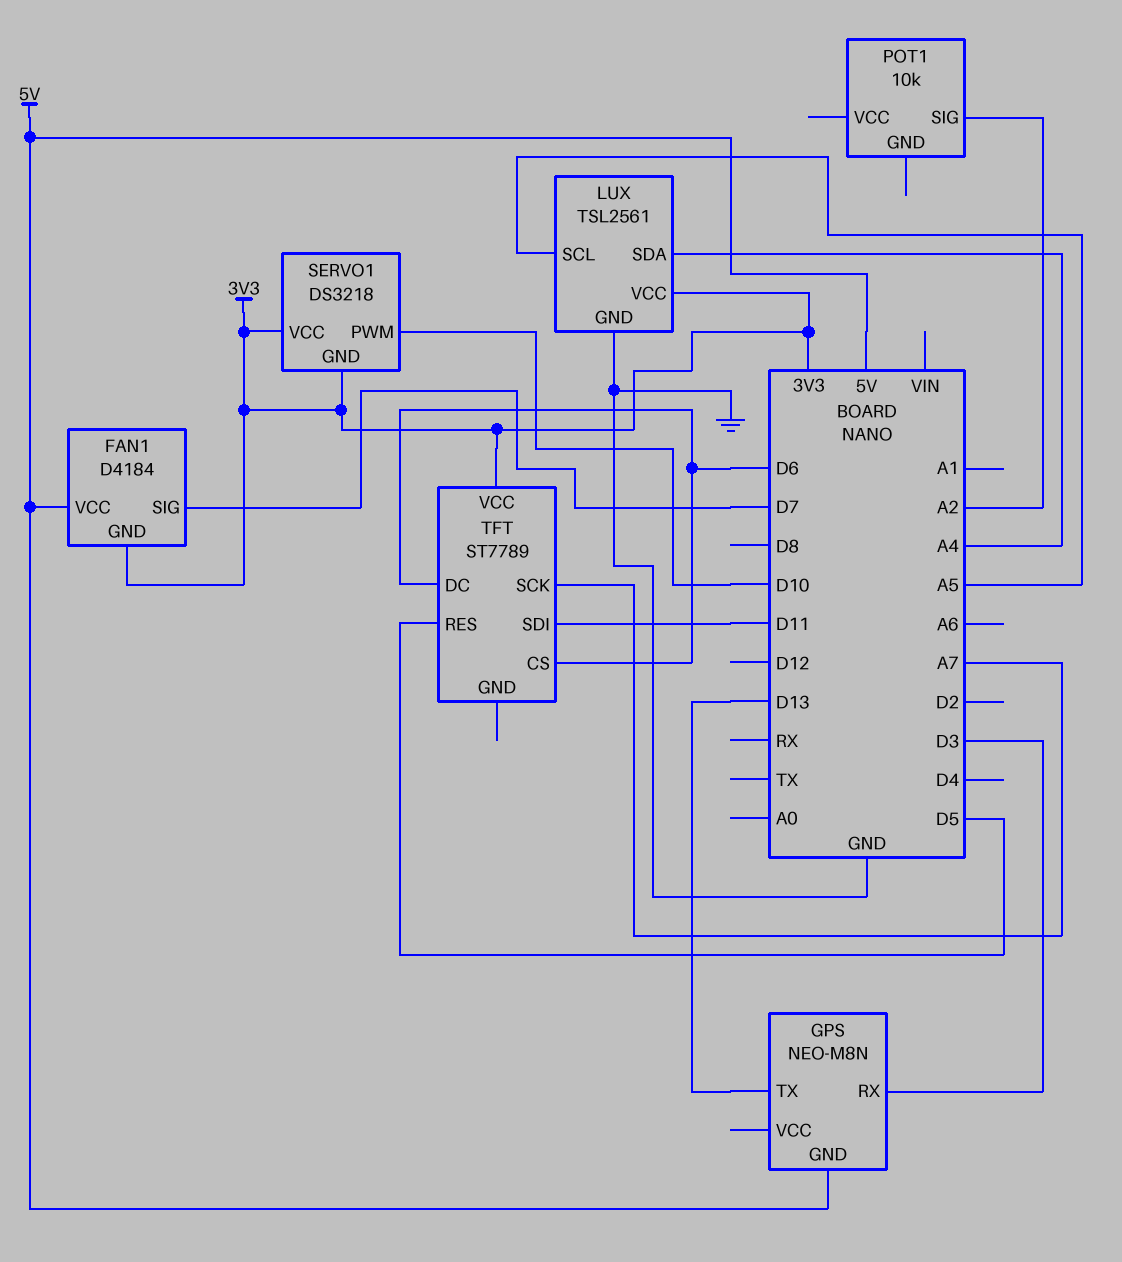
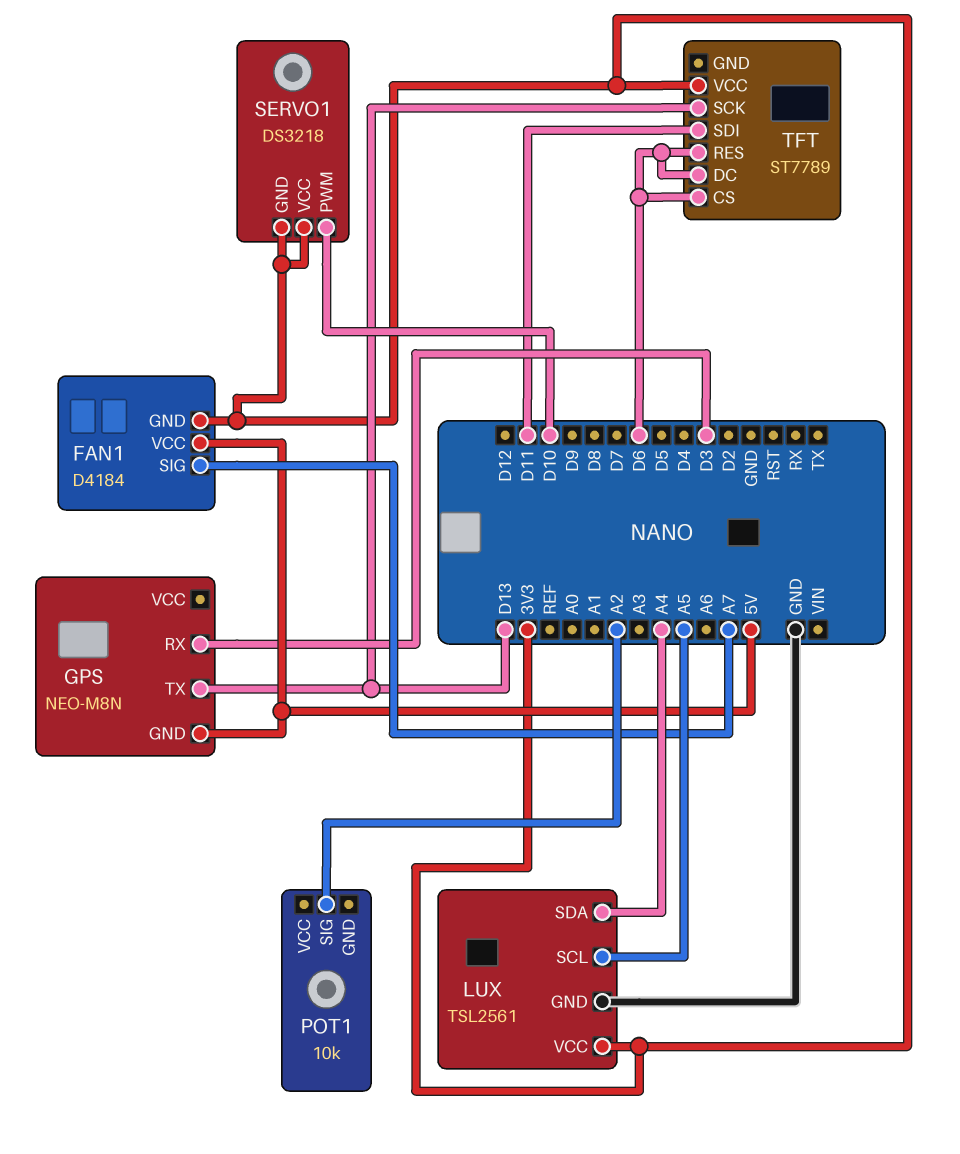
FAN1 pin SIG: D7 -> A7
TFT pin RES: D5 -> D6
TFT pin SCK: A7 -> D13

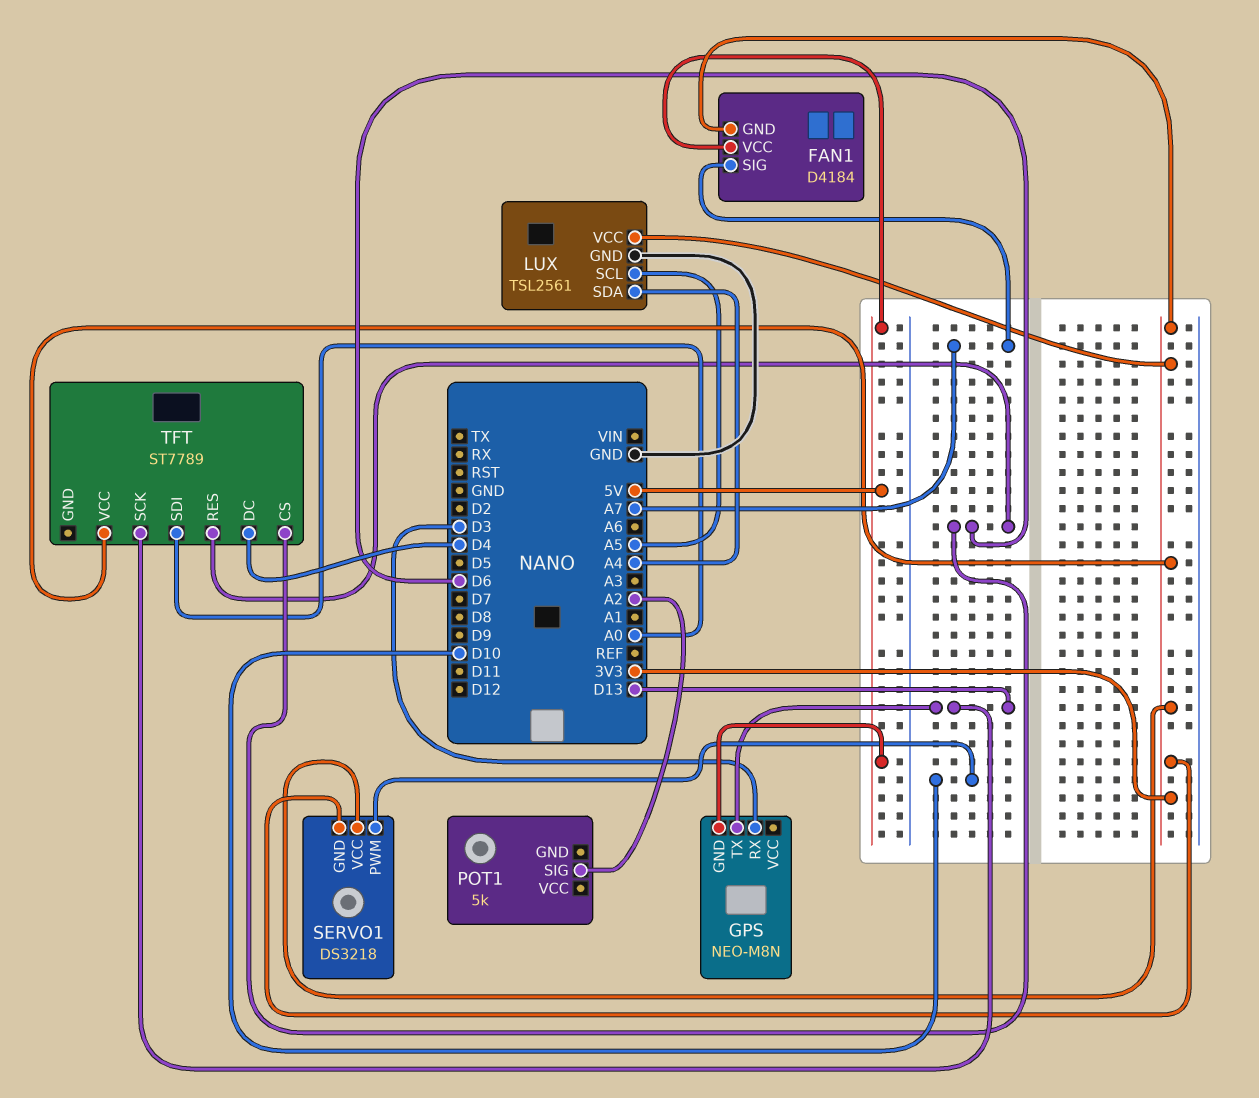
POT1: 10k -> 5k
TFT pin DC: D6 -> D4
TFT pin SDI: D11 -> A0

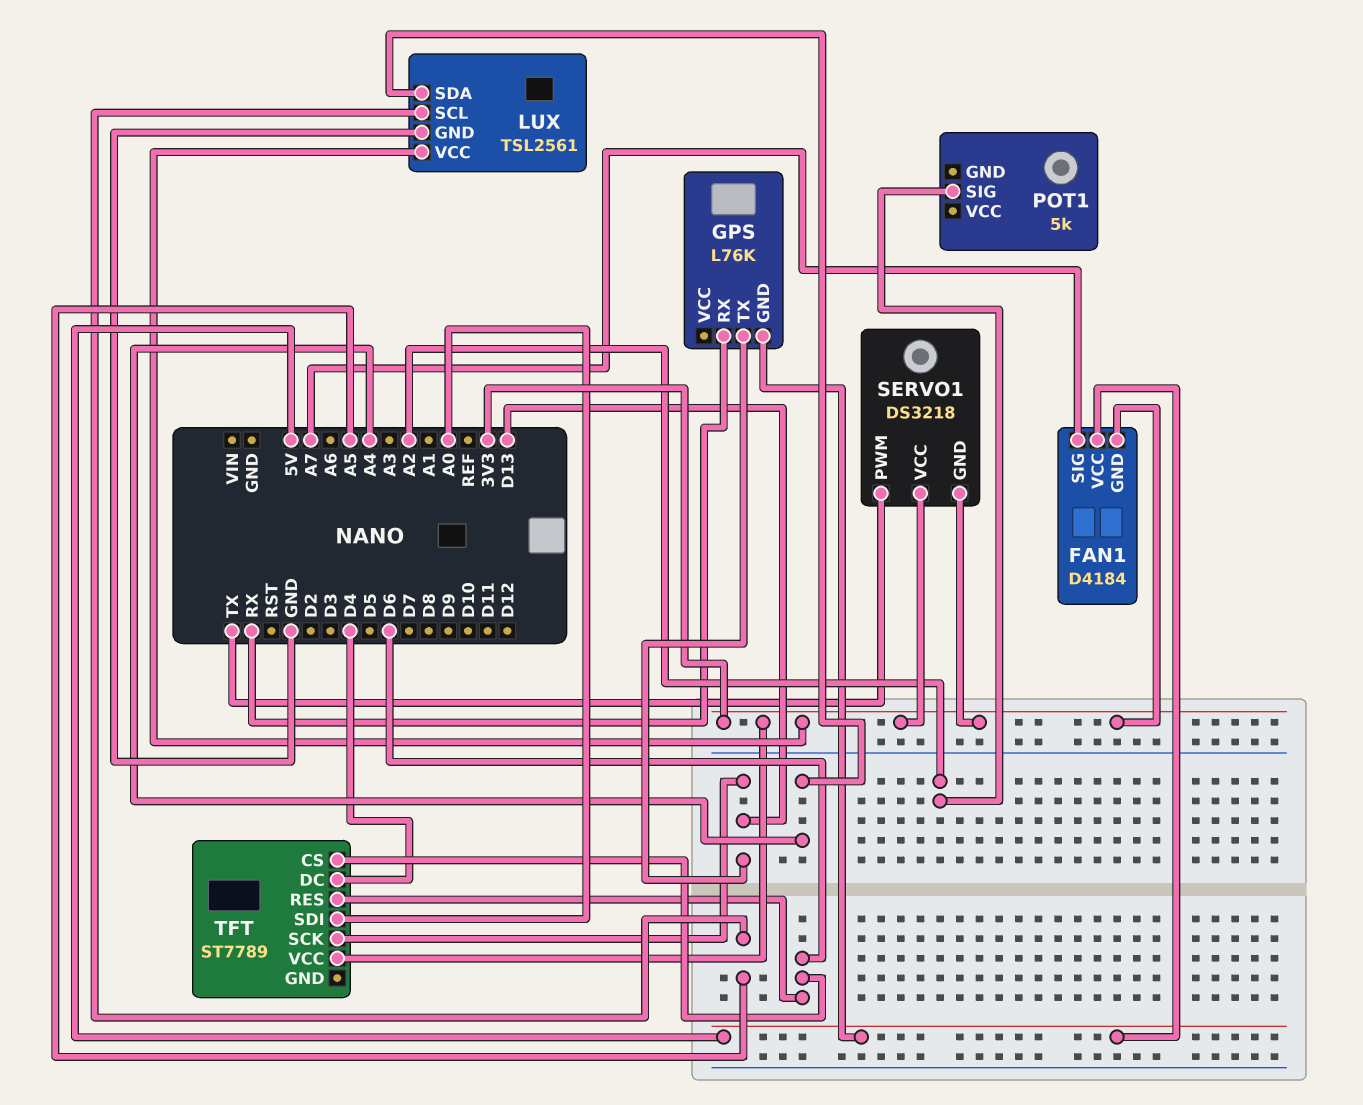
GPS: NEO-M8N -> L76K
GPS pin RX: D3 -> RX
SERVO1 pin PWM: D10 -> TX

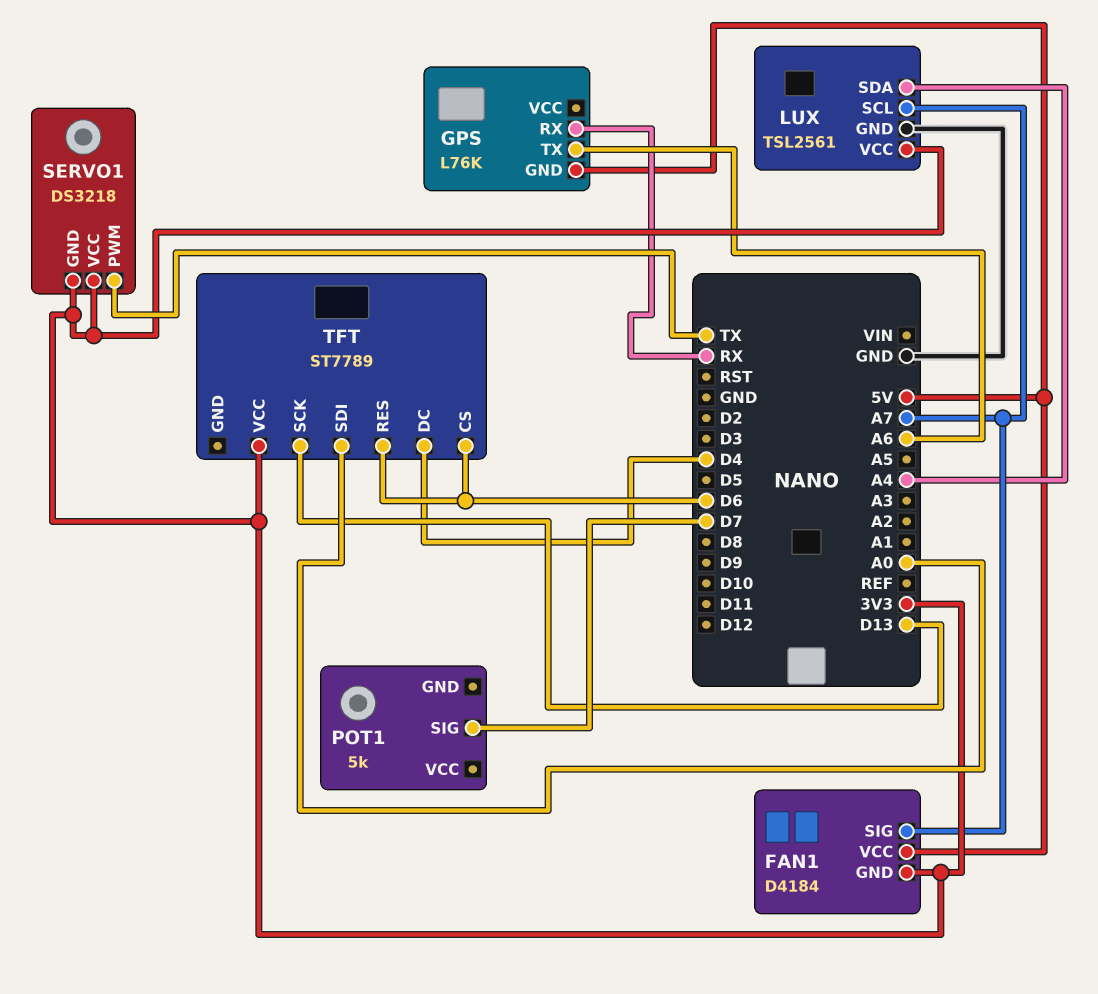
GPS pin TX: D13 -> A6
LUX pin SCL: A5 -> A7
POT1 pin SIG: A2 -> D7

